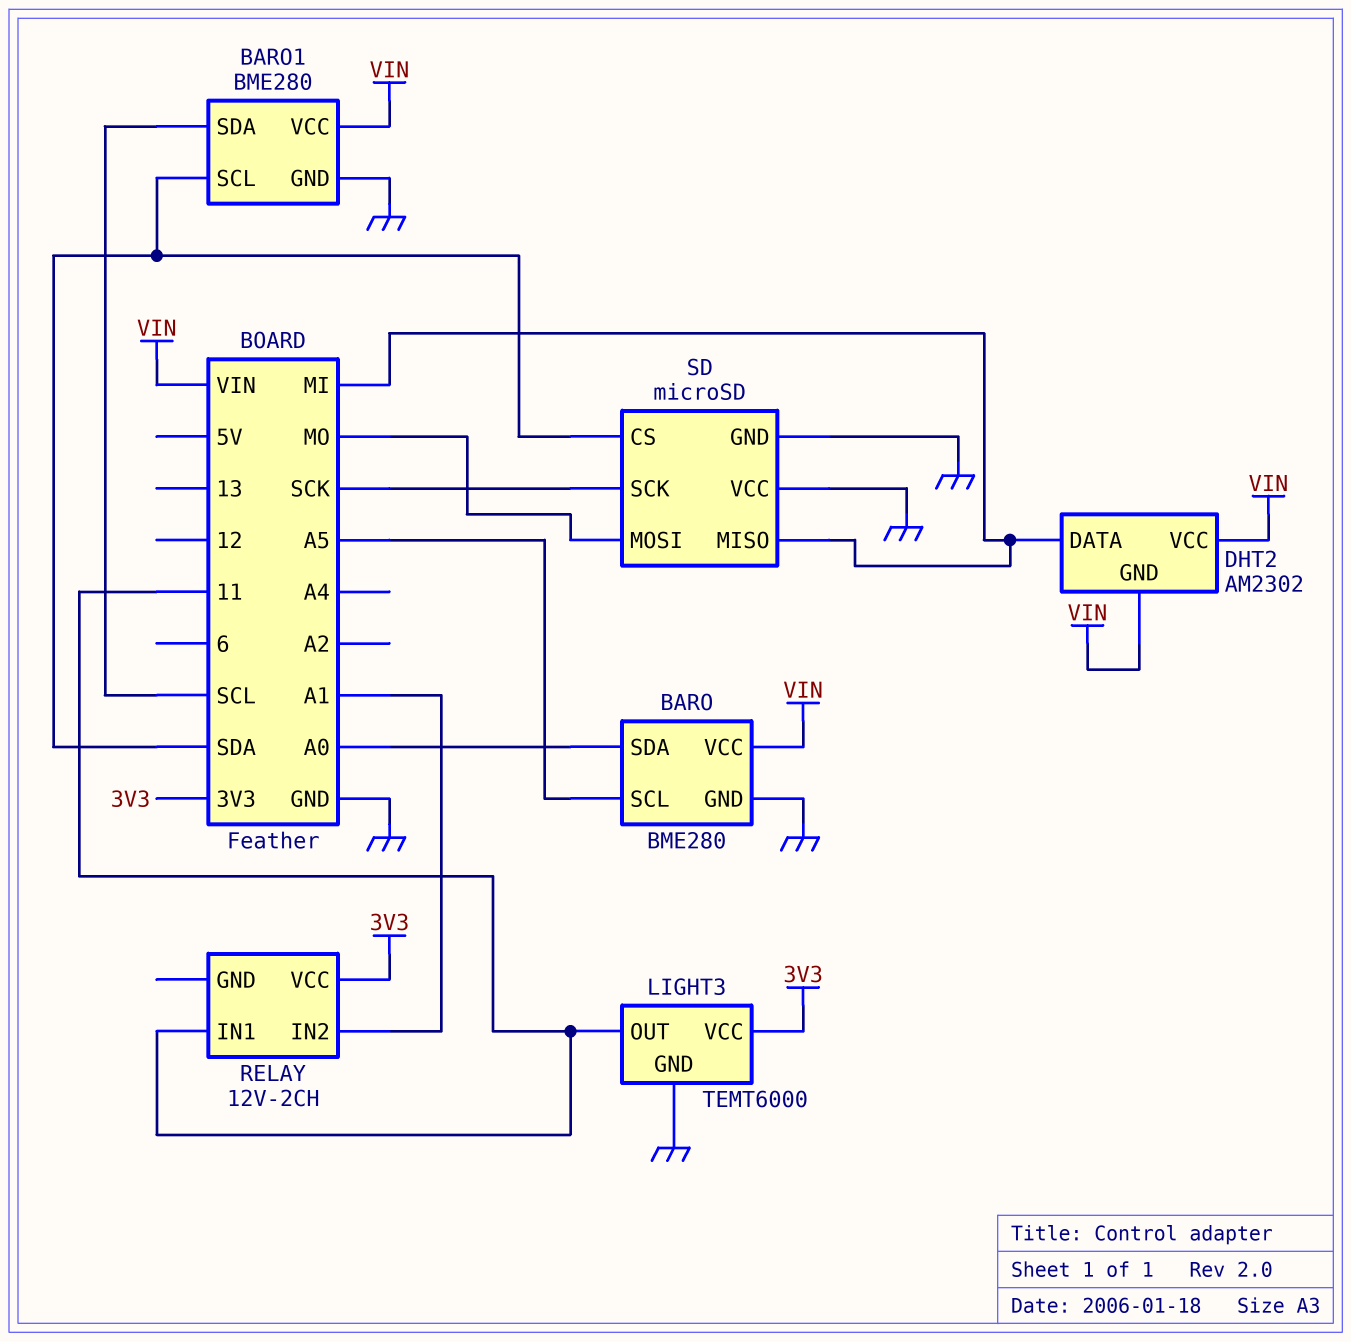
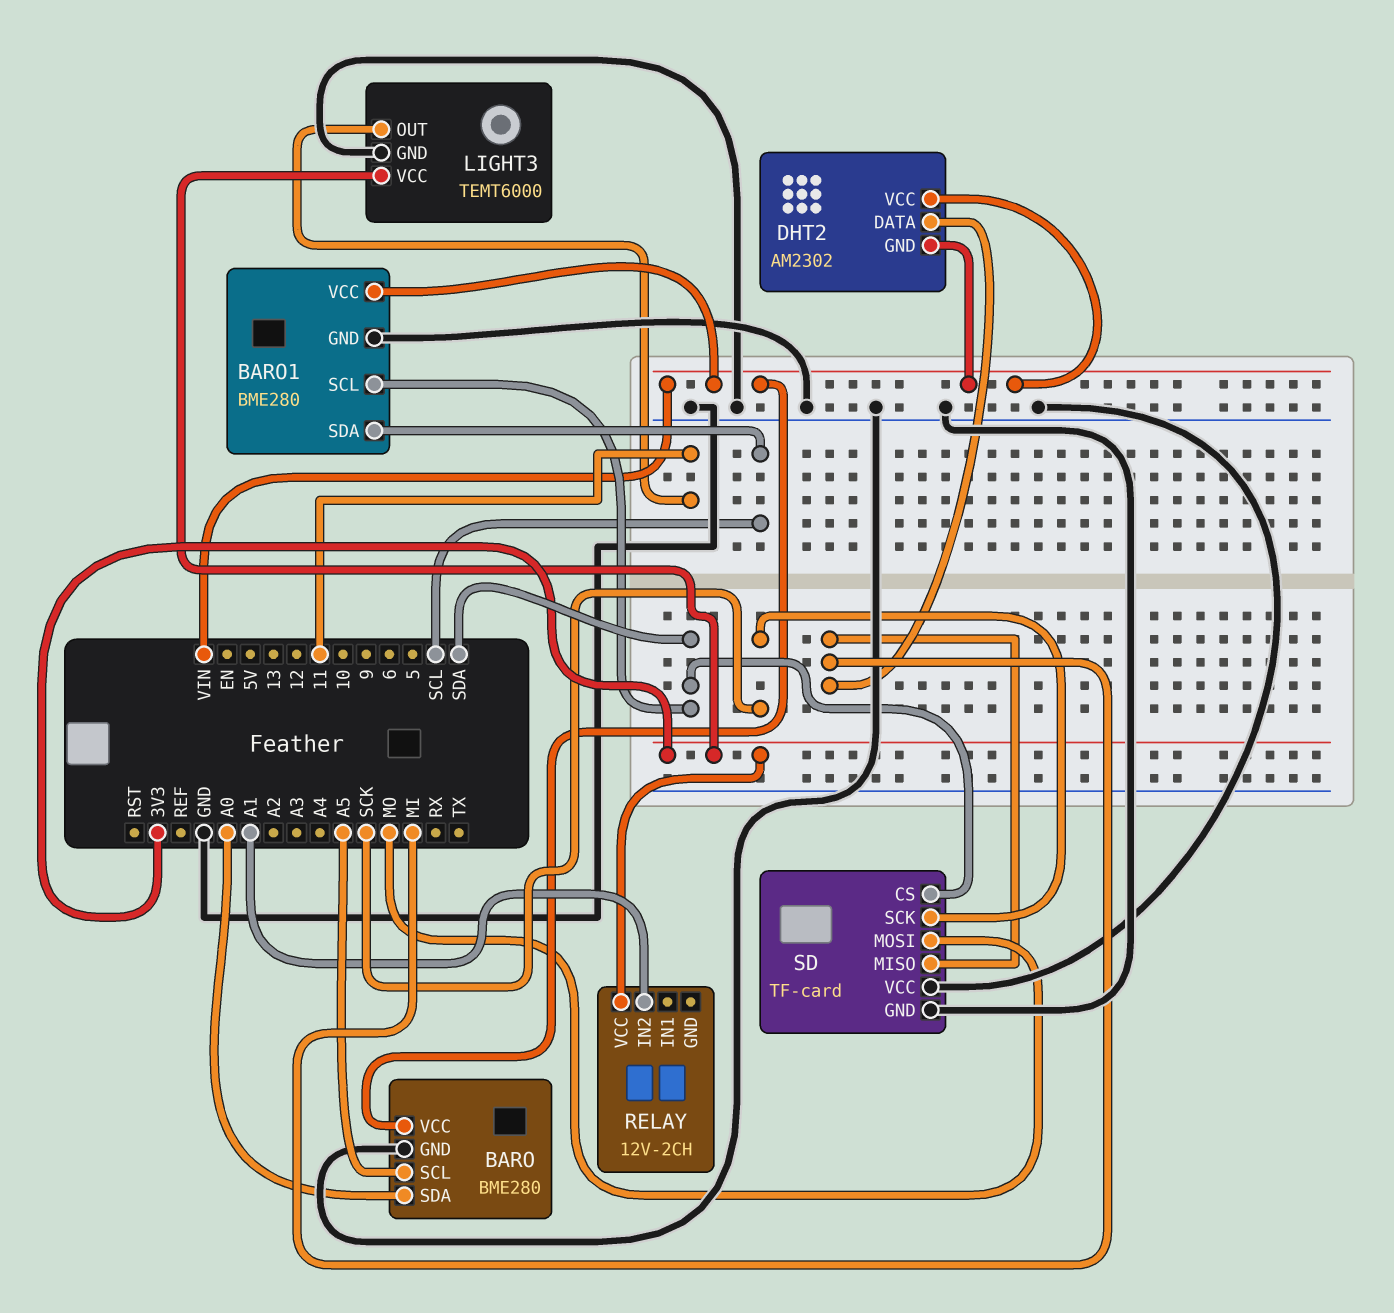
RELAY pin IN1: 11 -> none
SD: microSD -> TF-card

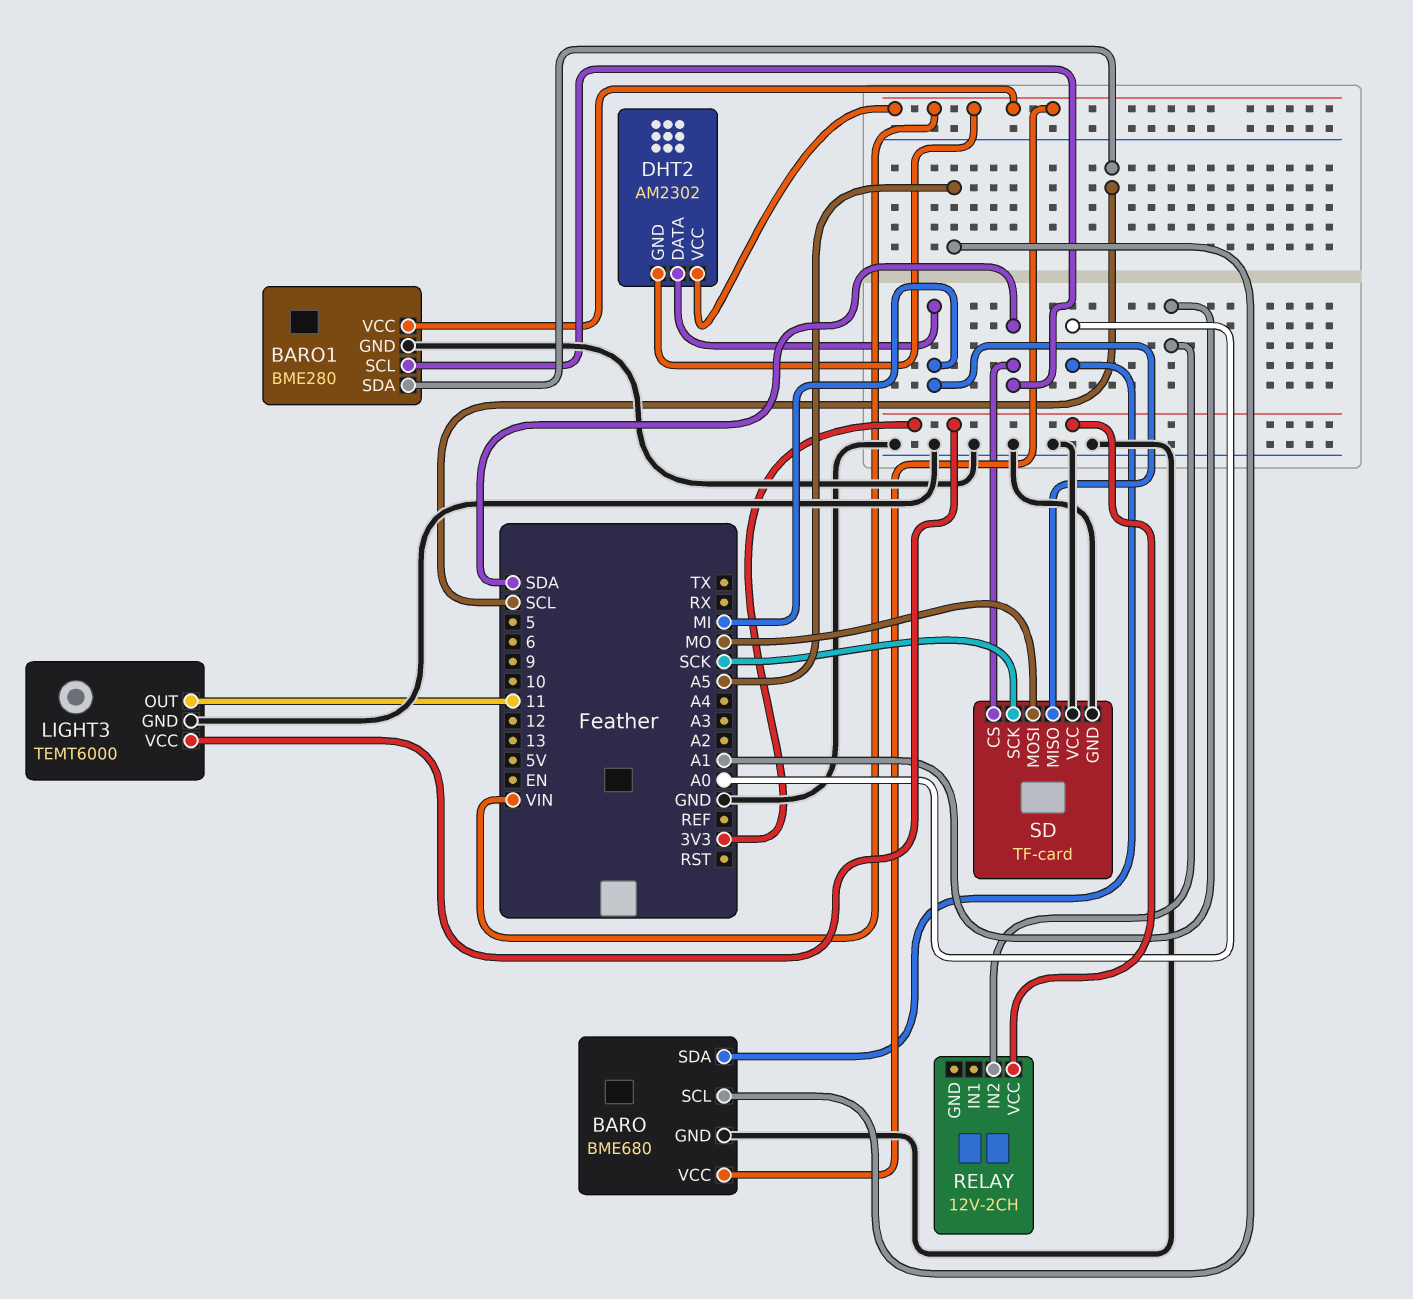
BARO: BME280 -> BME680

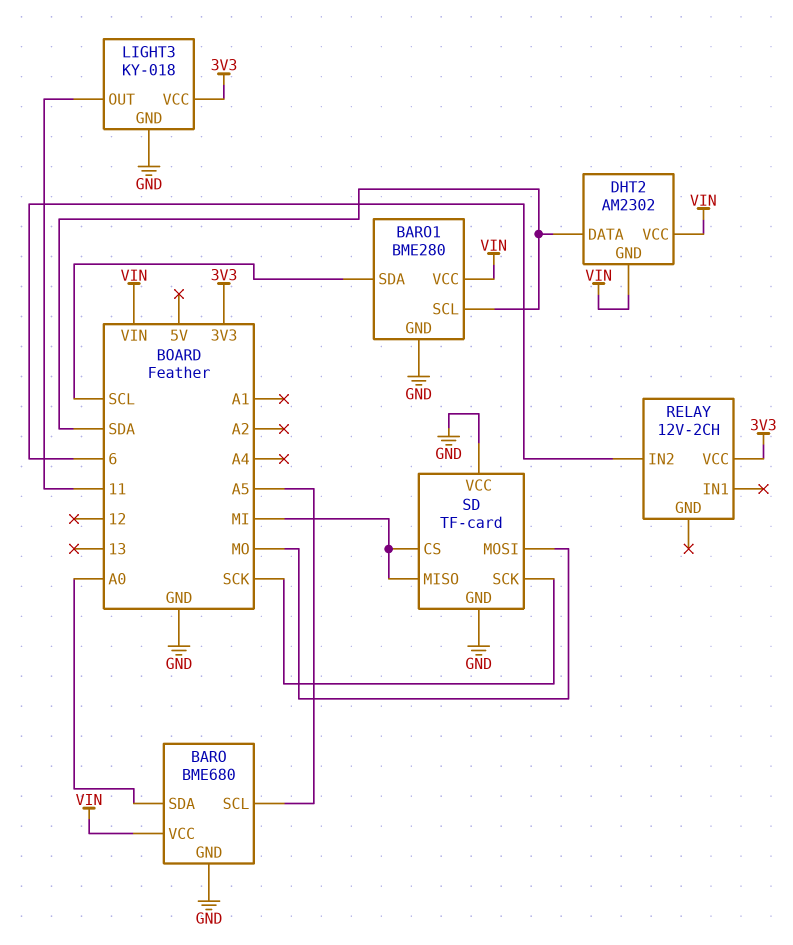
DHT2 pin DATA: MI -> SDA
LIGHT3: TEMT6000 -> KY-018
RELAY pin IN2: A1 -> 6
SD pin CS: SDA -> MI

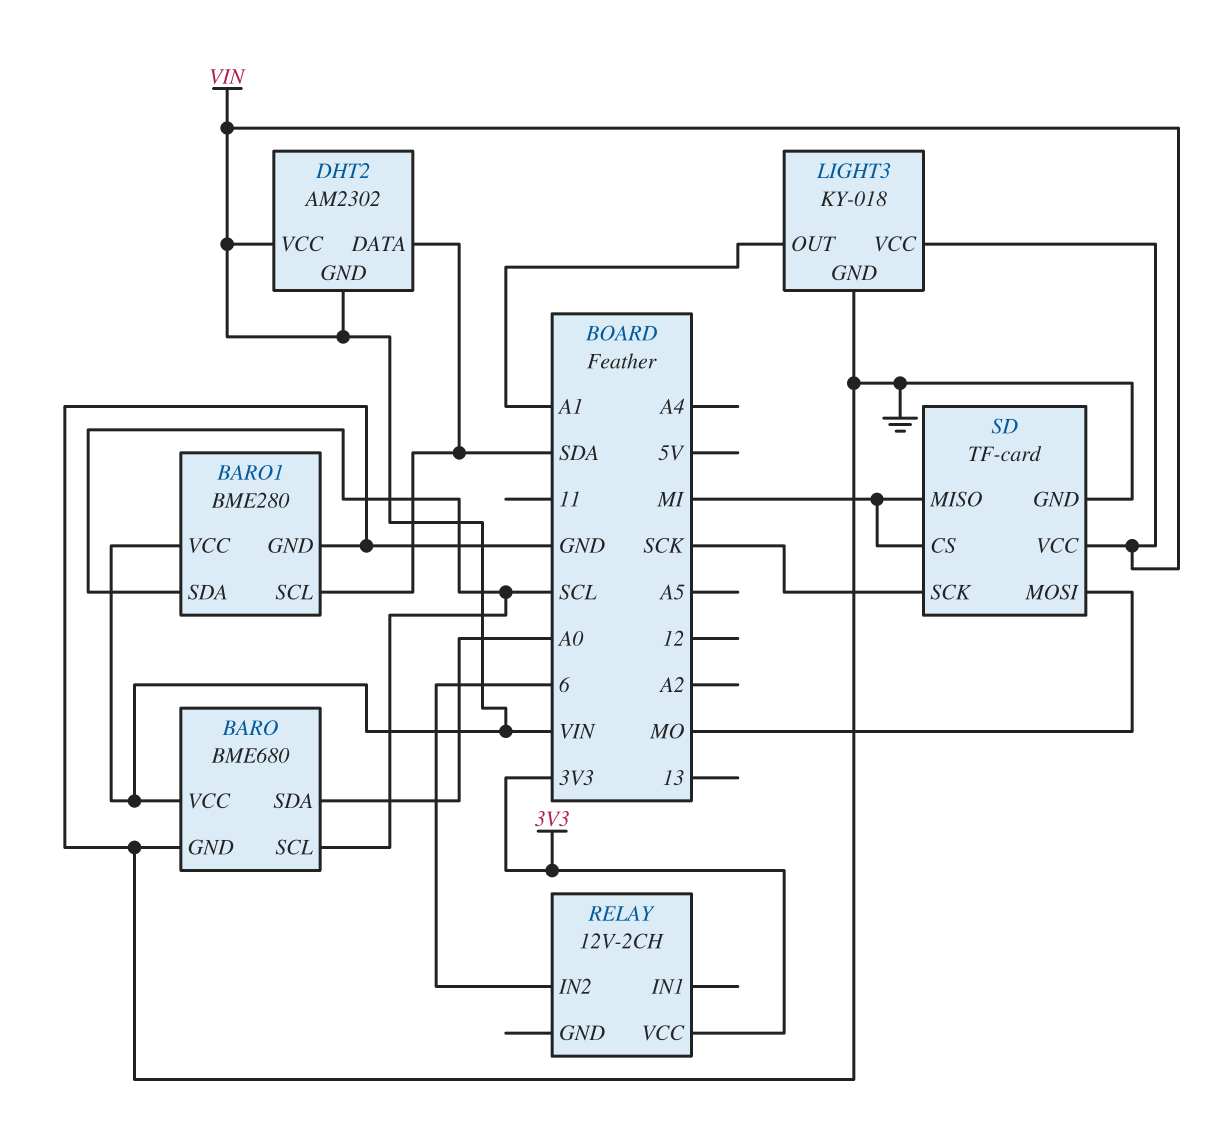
BARO pin SCL: A5 -> SCL
LIGHT3 pin OUT: 11 -> A1
LIGHT3 pin VCC: 3V3 -> VIN
SD pin VCC: GND -> VIN

